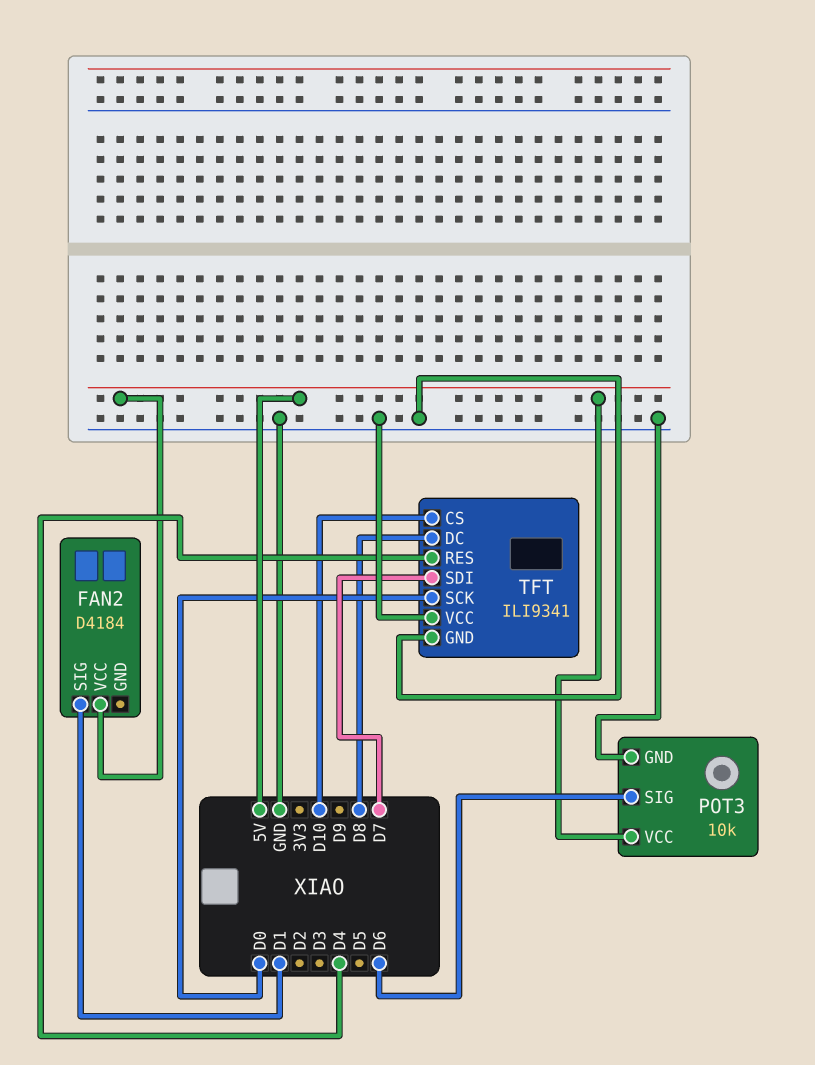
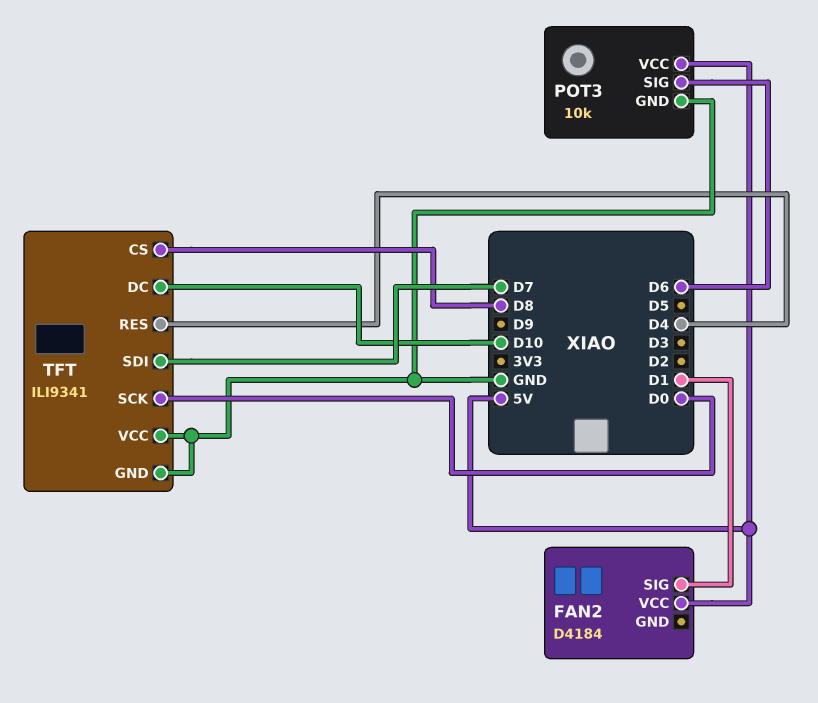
TFT pin CS: D10 -> D8
TFT pin DC: D8 -> D10

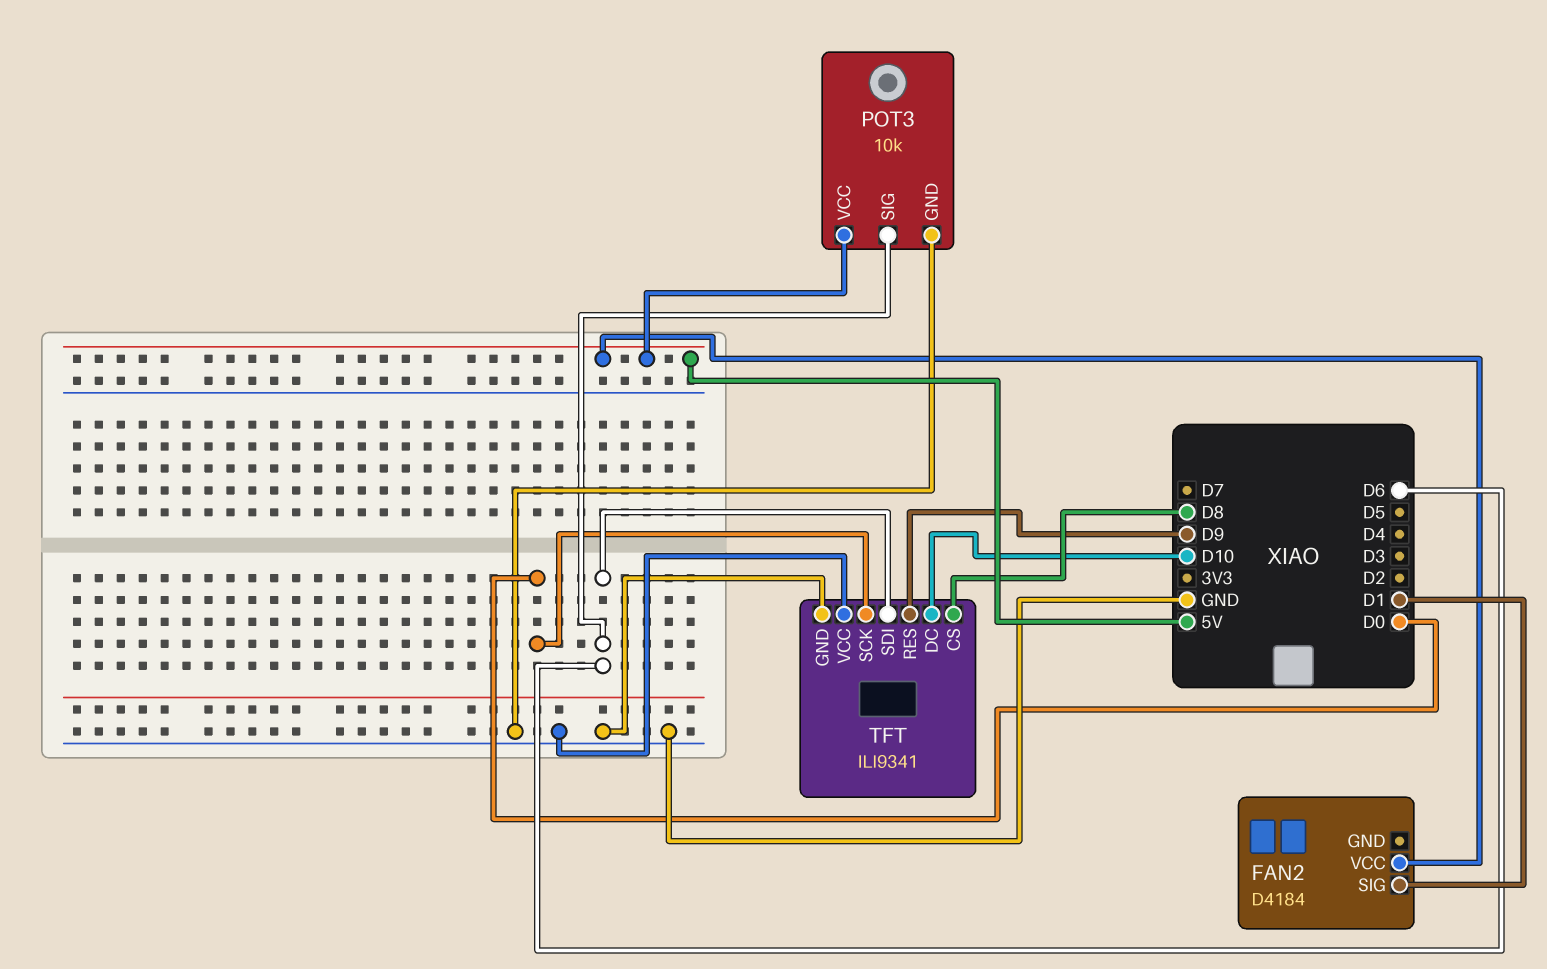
TFT pin RES: D4 -> D9
TFT pin SDI: D7 -> D6

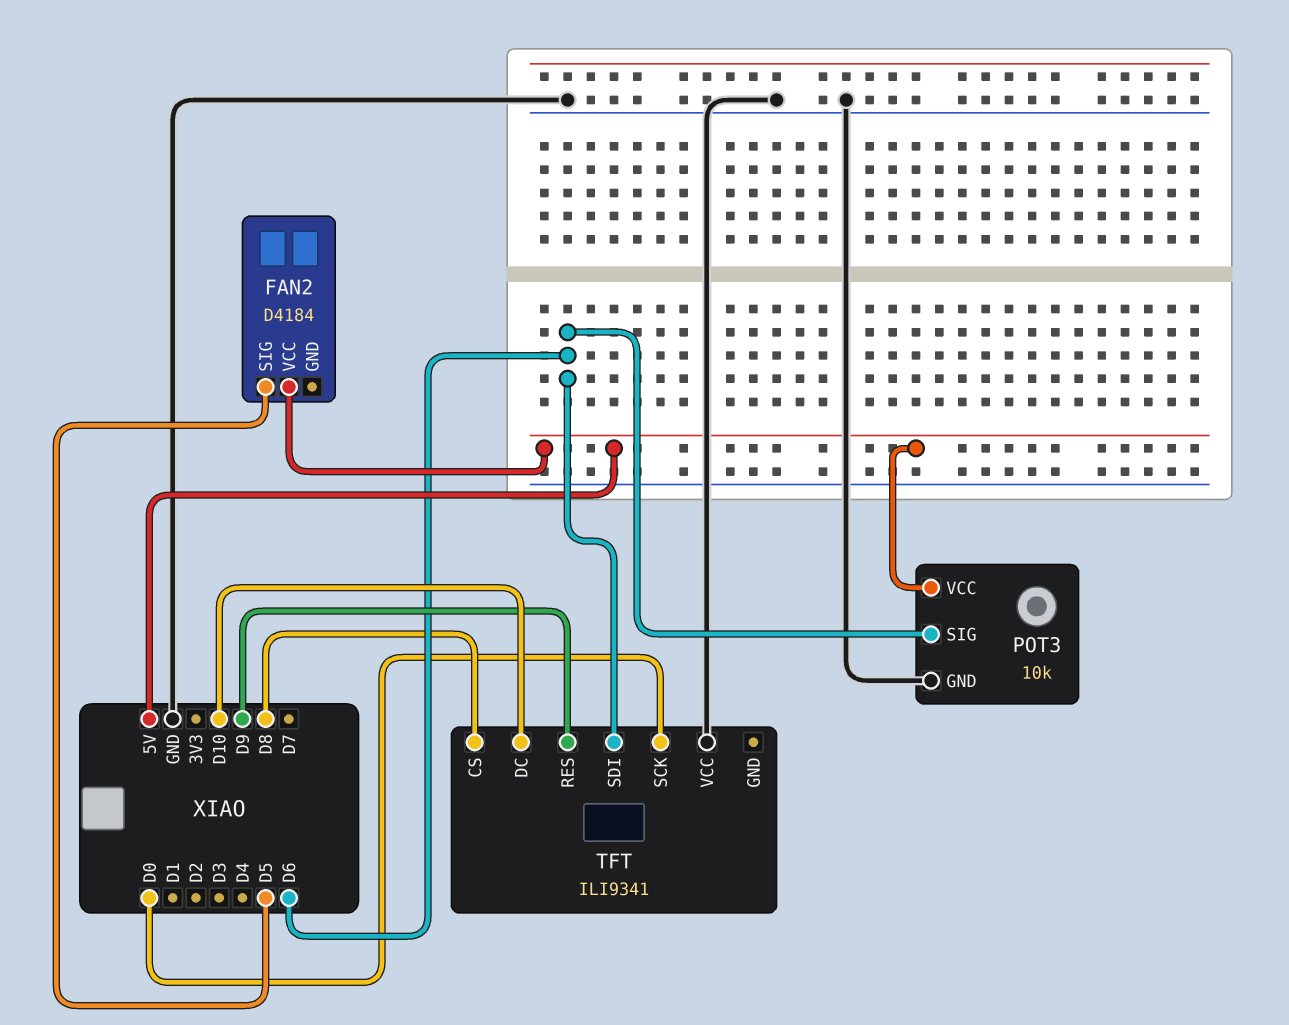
FAN2 pin SIG: D1 -> D5
TFT pin GND: GND -> none

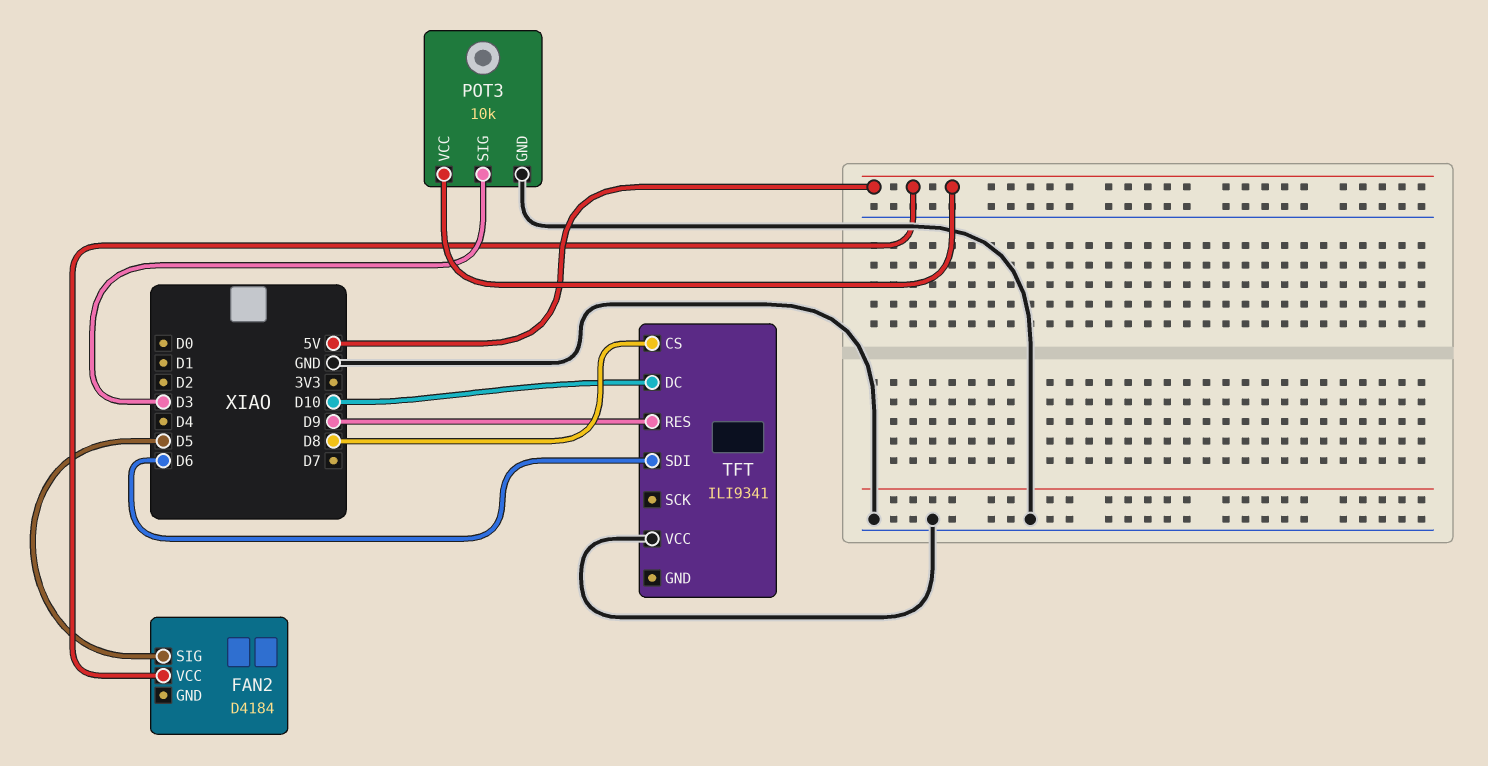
POT3 pin SIG: D6 -> D3
TFT pin SCK: D0 -> none

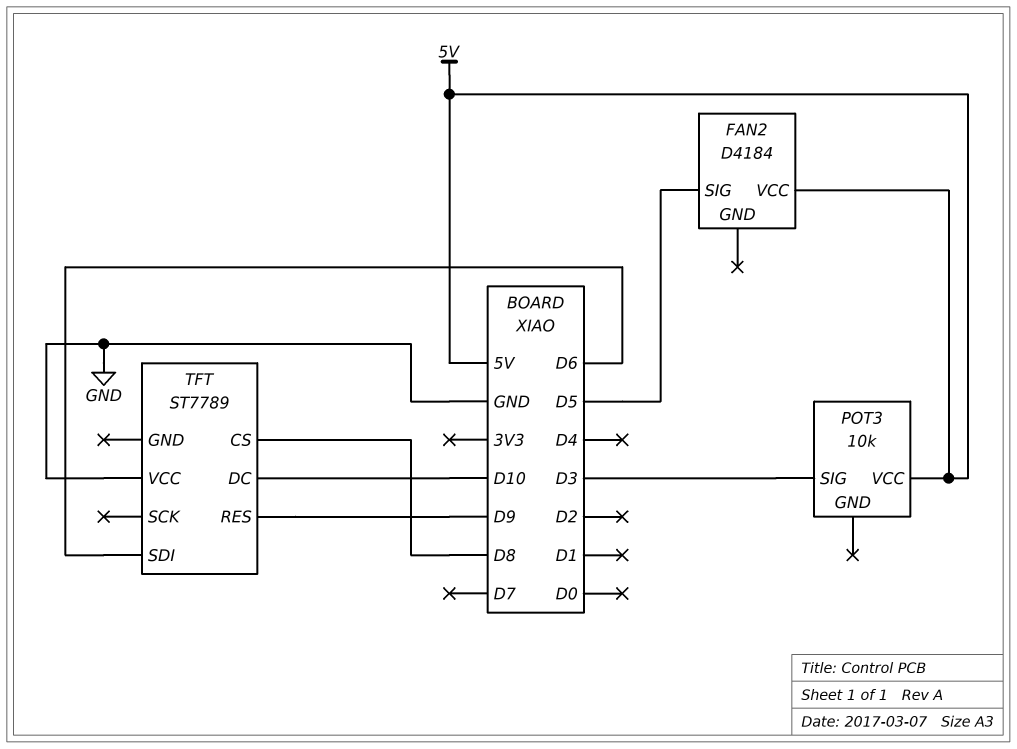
POT3 pin GND: GND -> none
TFT: ILI9341 -> ST7789

